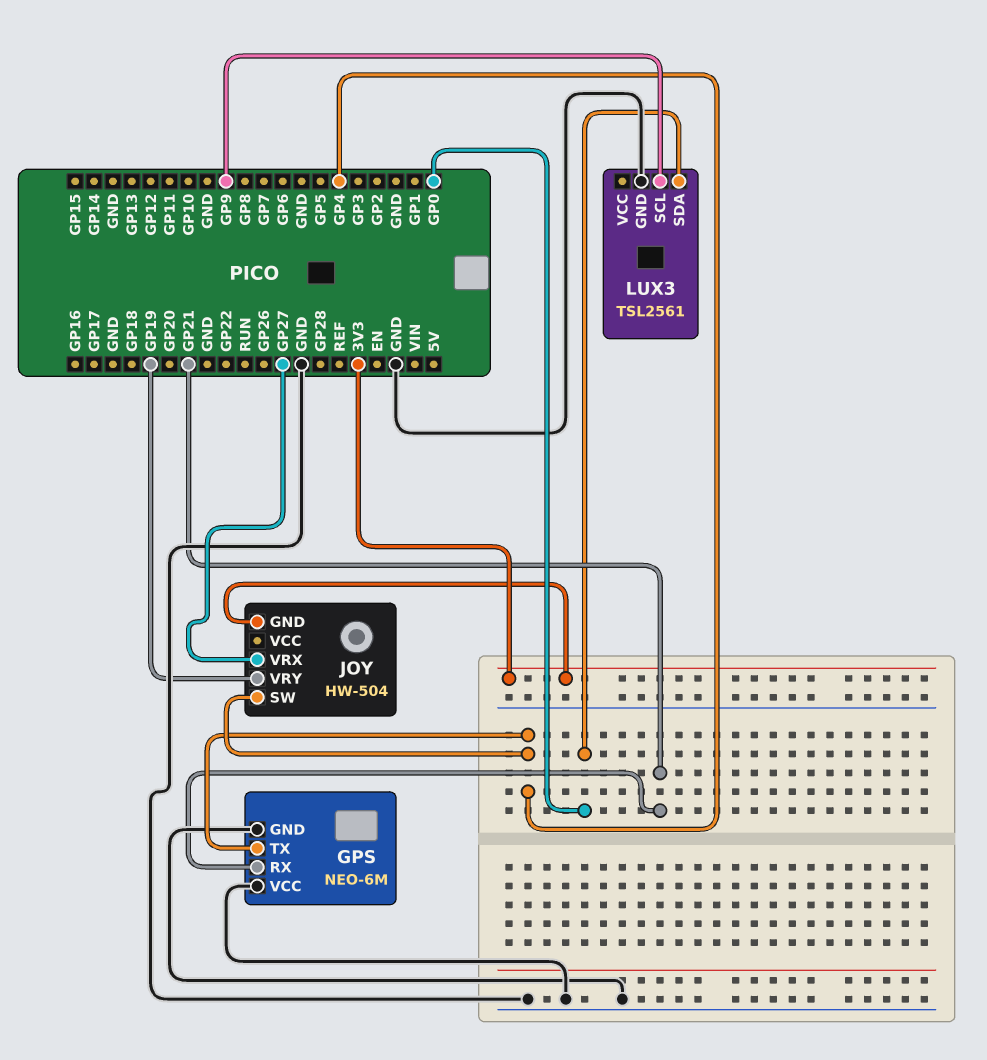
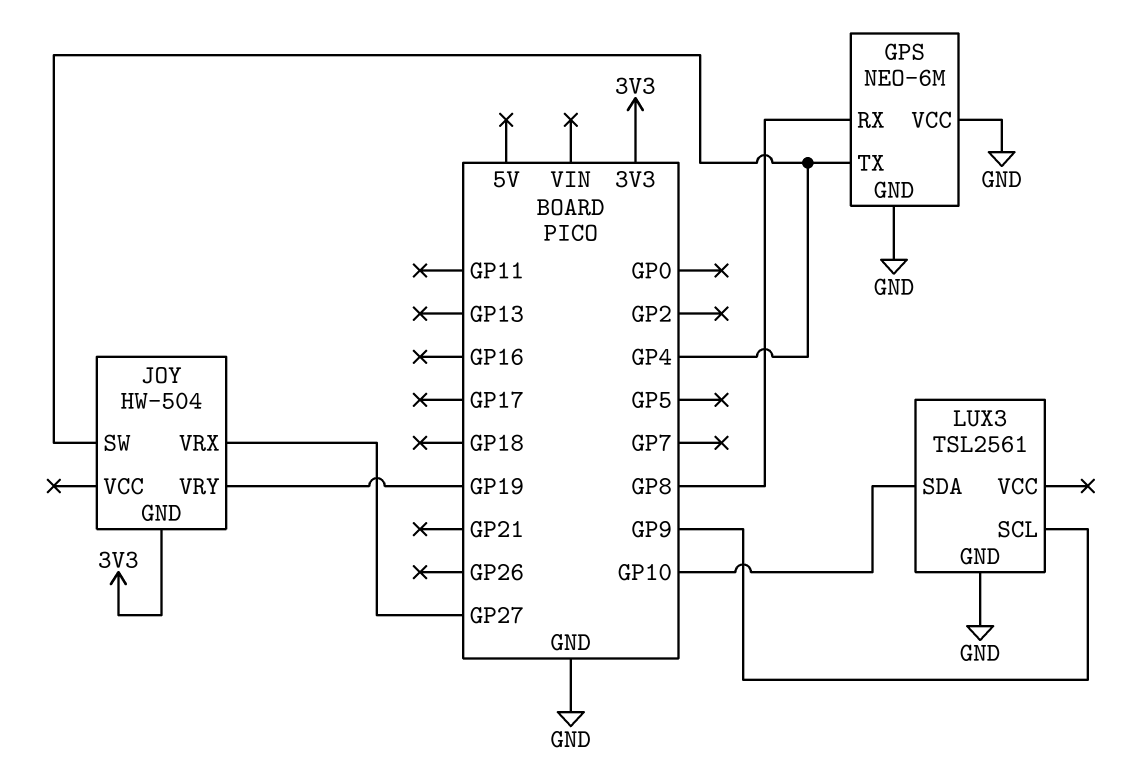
GPS pin RX: GP21 -> GP8
LUX3 pin SDA: GP0 -> GP10

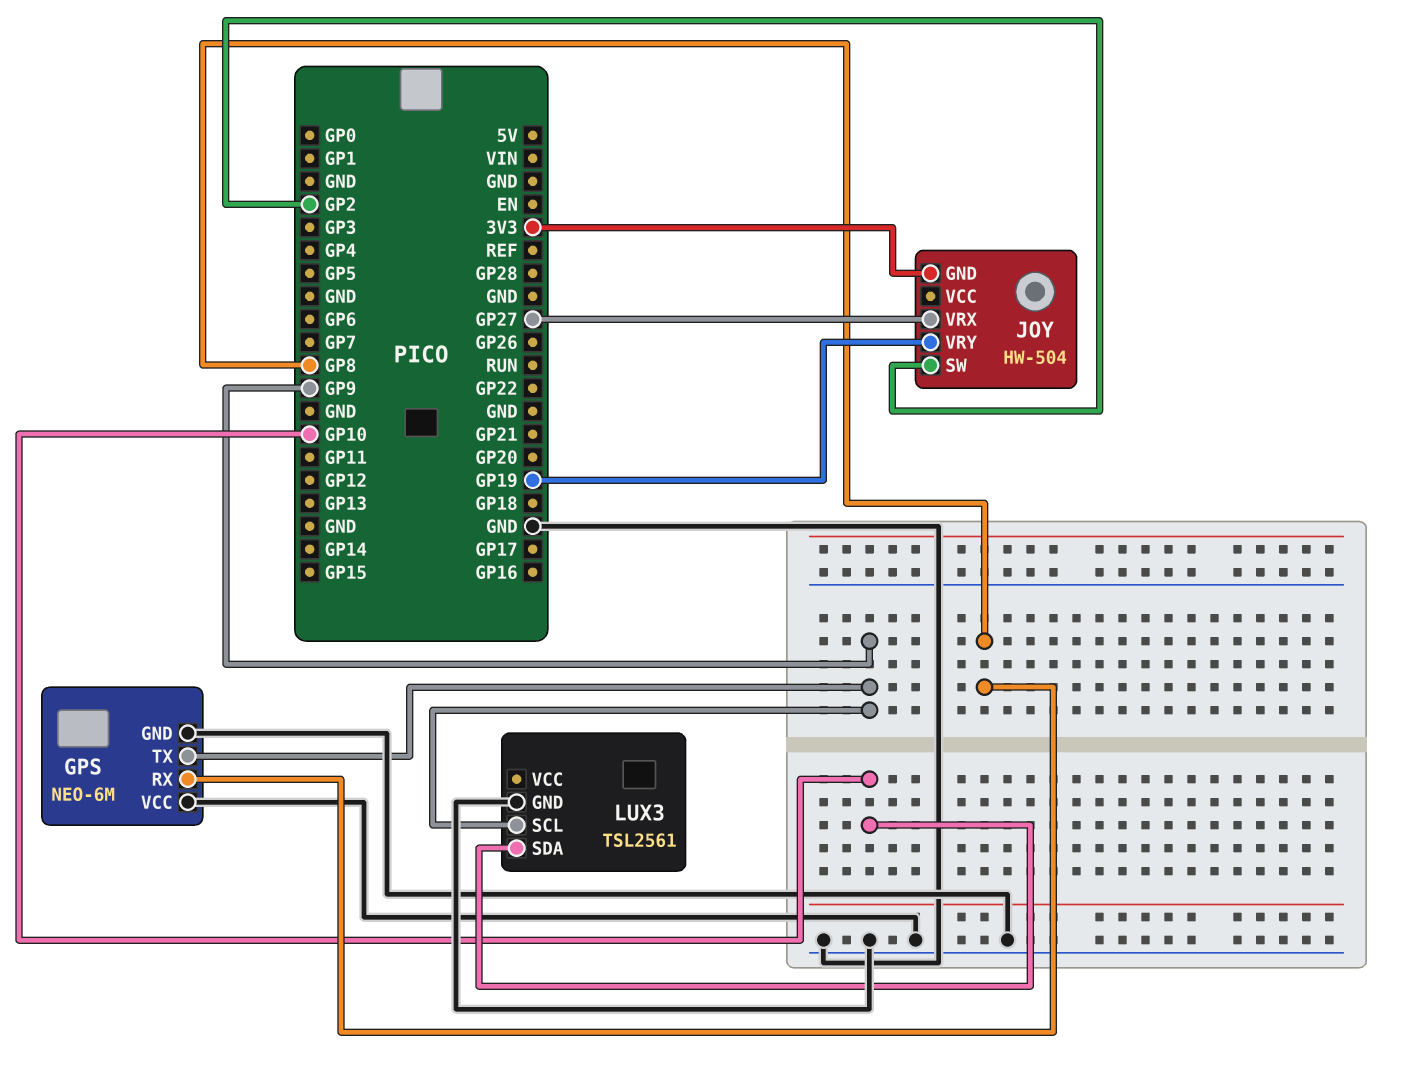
GPS pin TX: GP4 -> GP9
JOY pin SW: GP4 -> GP2

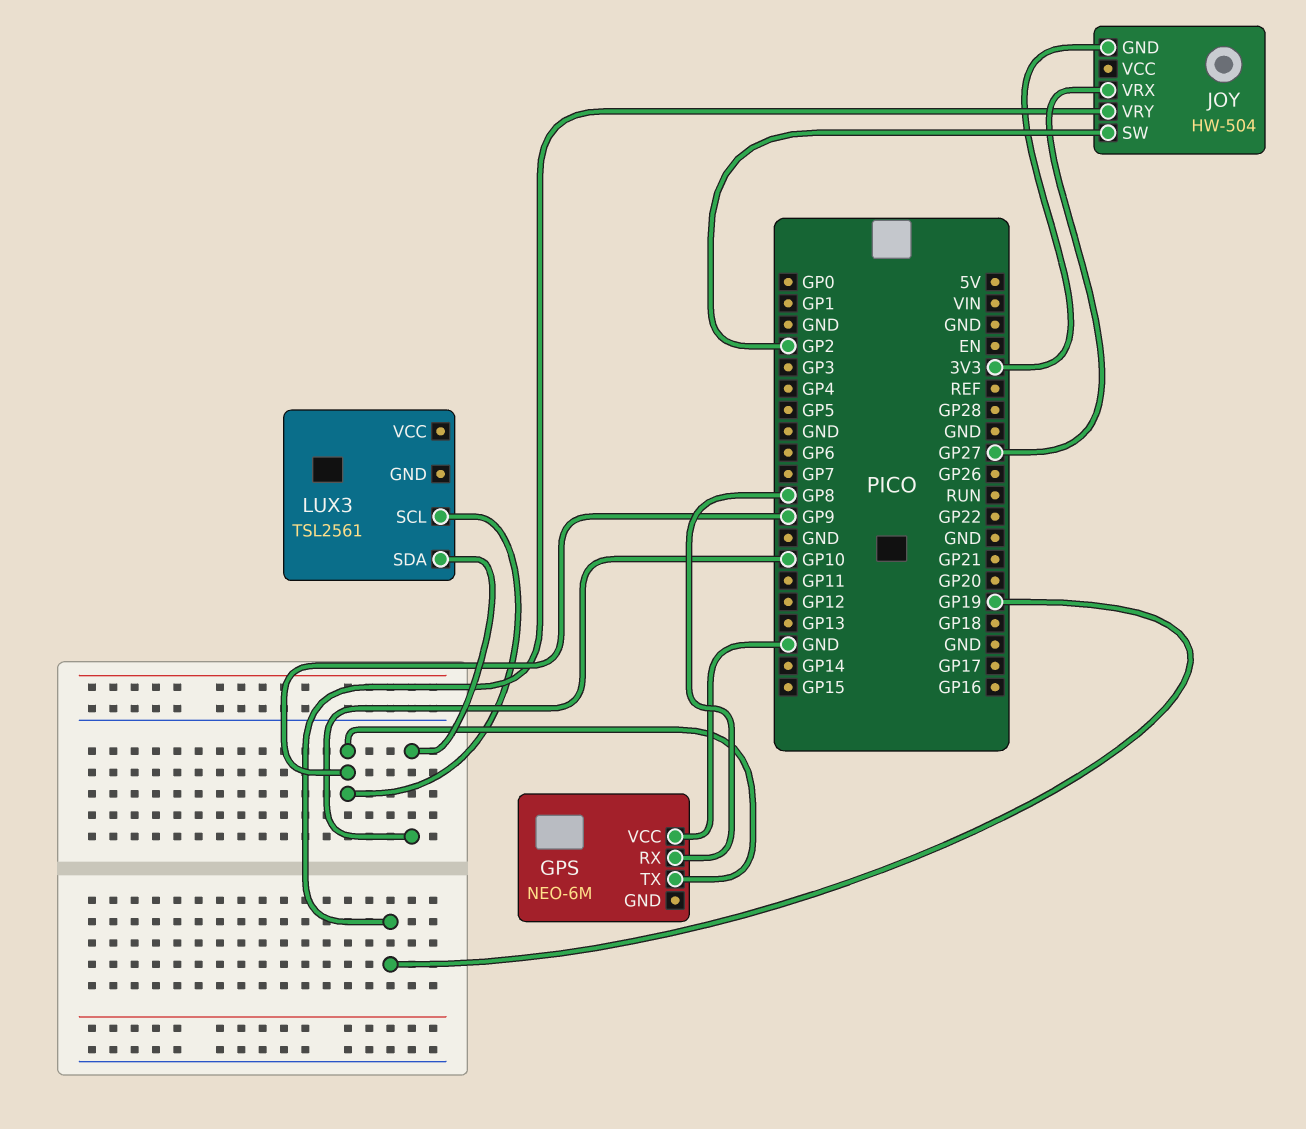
GPS pin GND: GND -> none
LUX3 pin GND: GND -> none

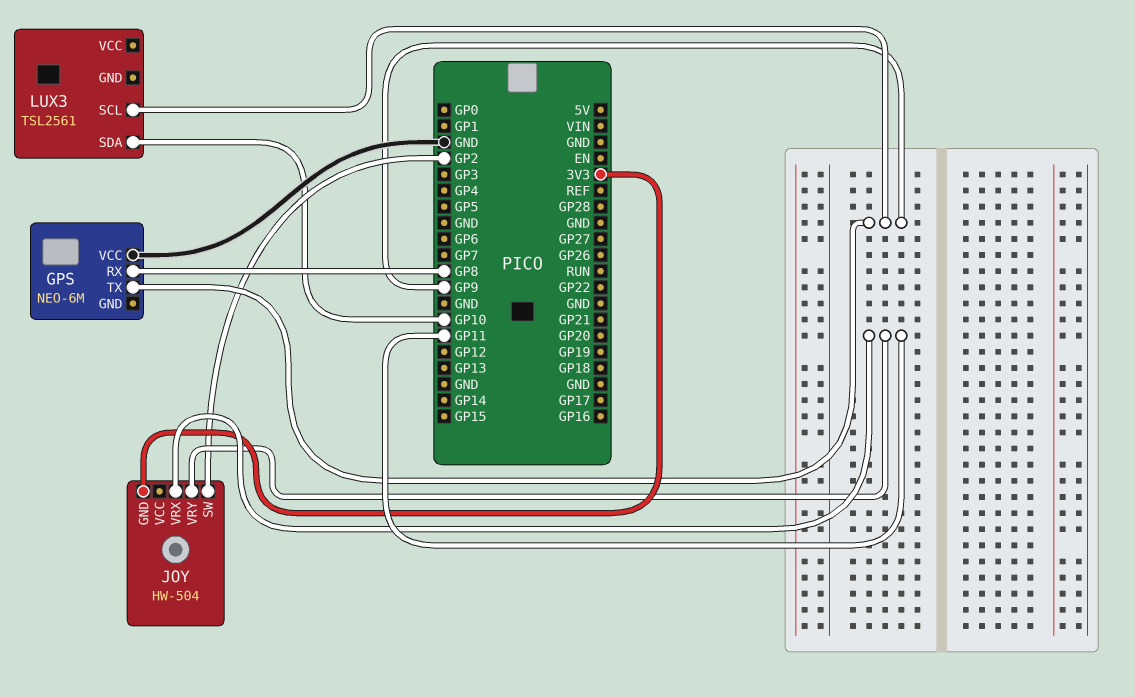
JOY pin VRX: GP27 -> GP11
JOY pin VRY: GP19 -> GP11

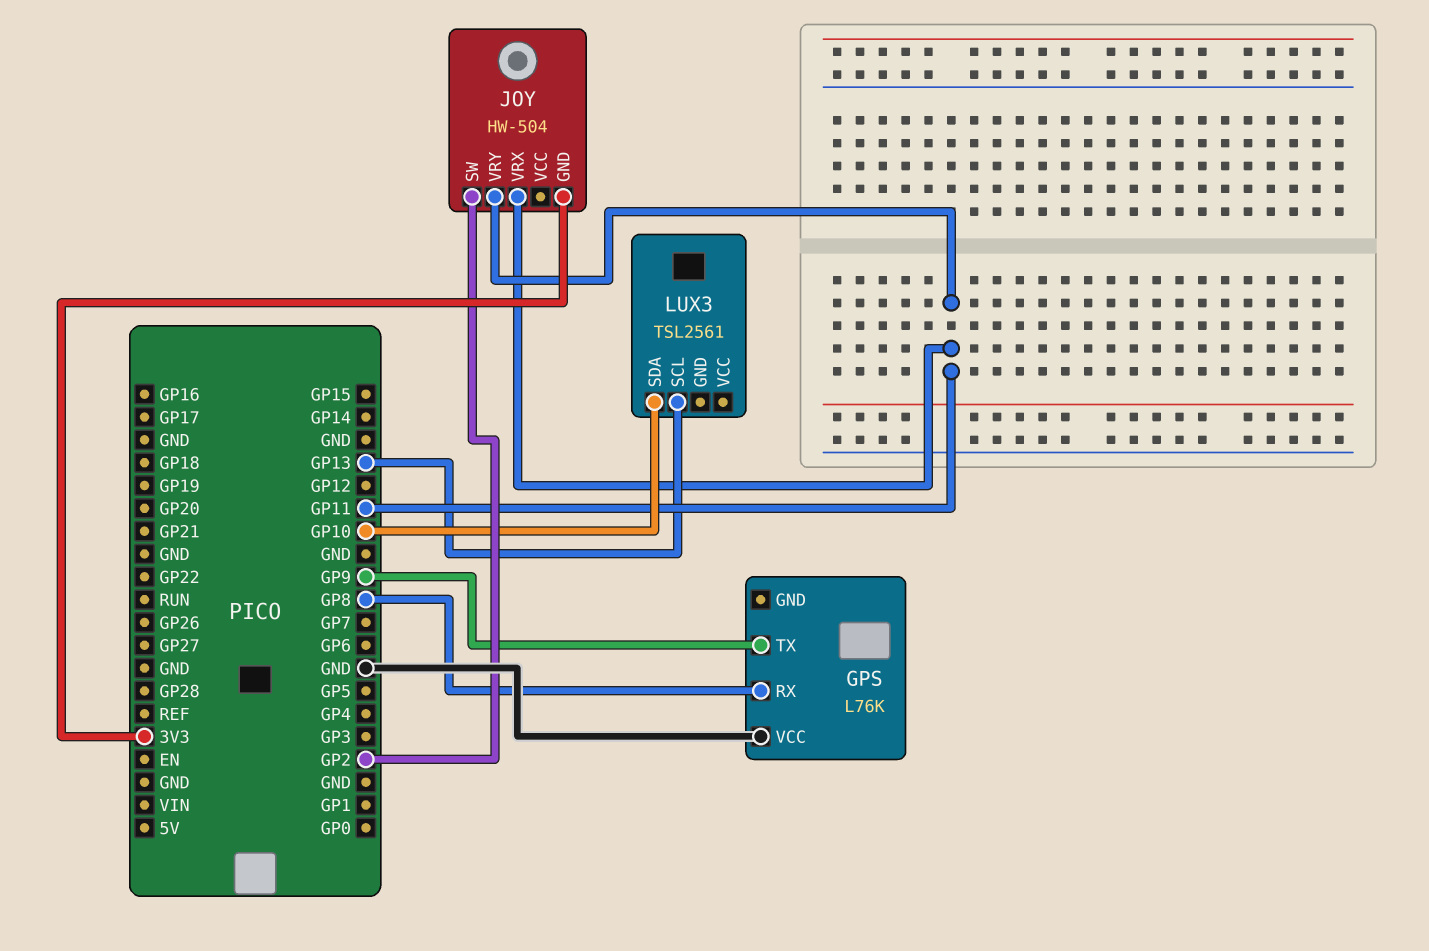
GPS: NEO-6M -> L76K
LUX3 pin SCL: GP9 -> GP13

